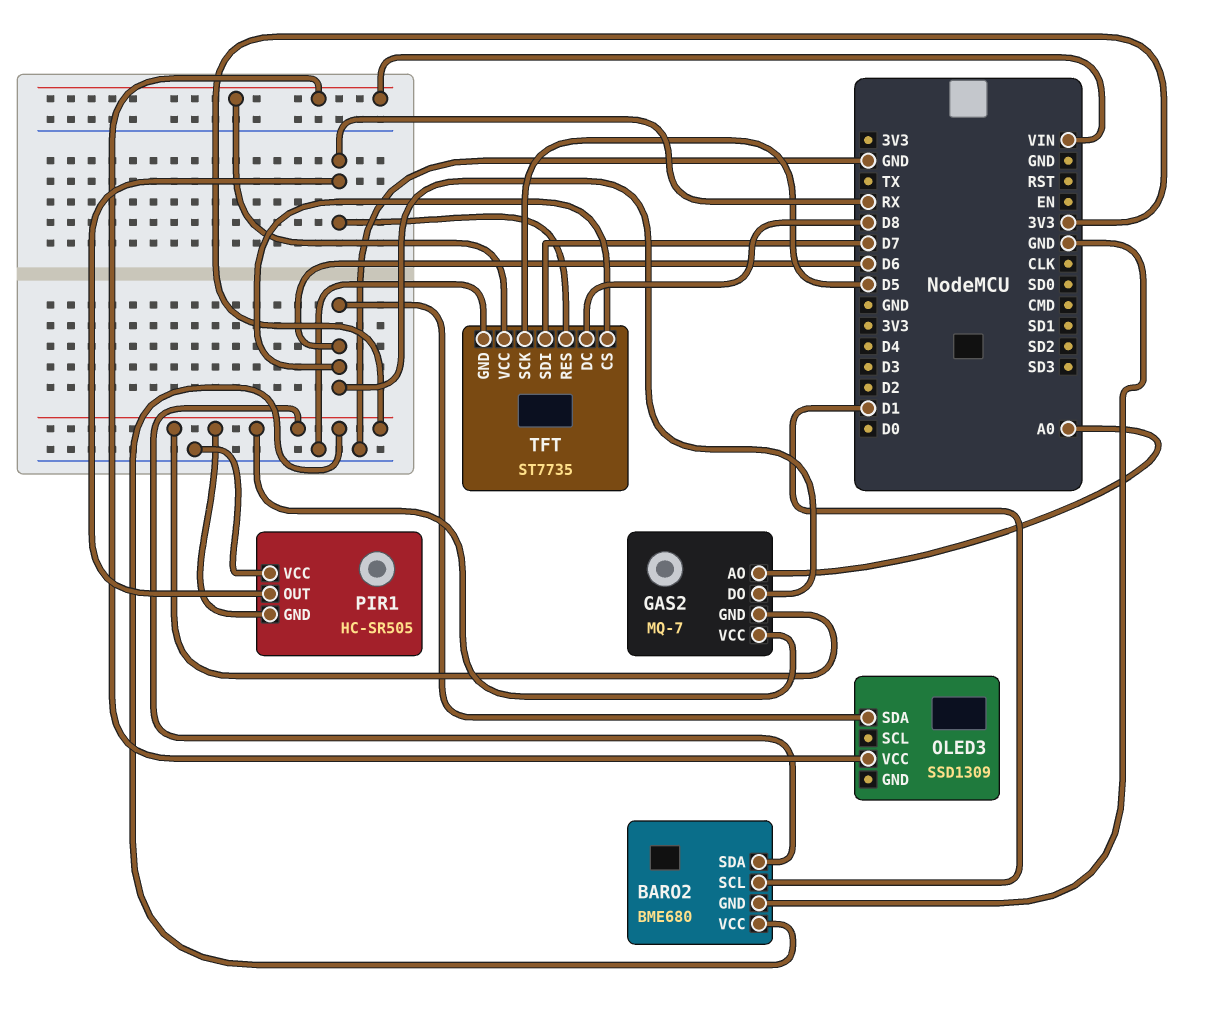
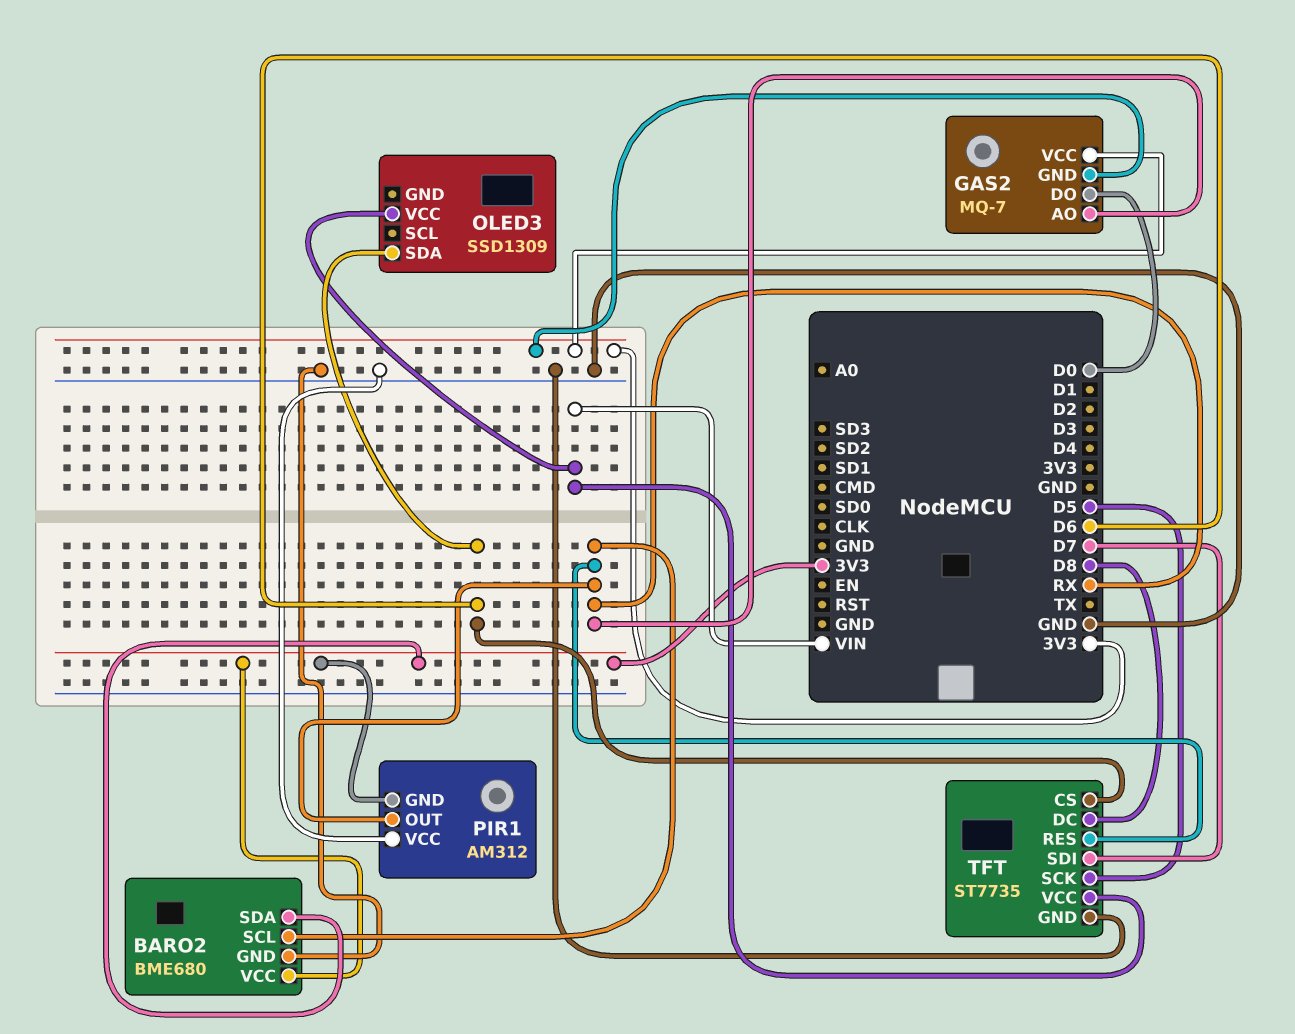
BARO2 pin SCL: D1 -> RX
GAS2 pin AO: A0 -> RX
GAS2 pin DO: D6 -> D0
PIR1: HC-SR505 -> AM312

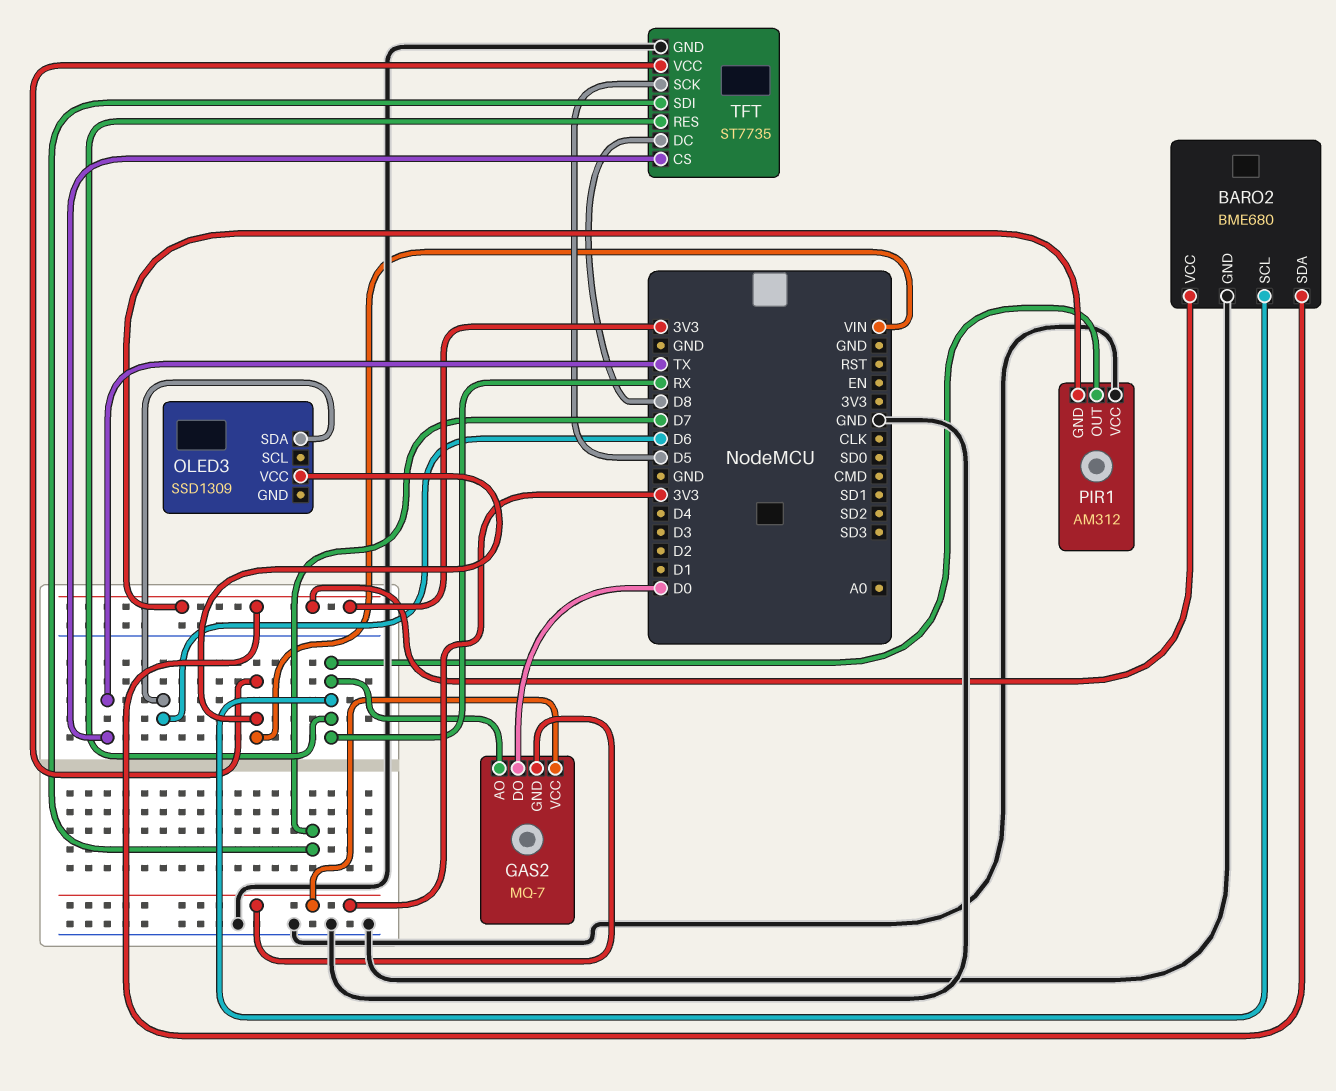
TFT pin CS: D6 -> TX

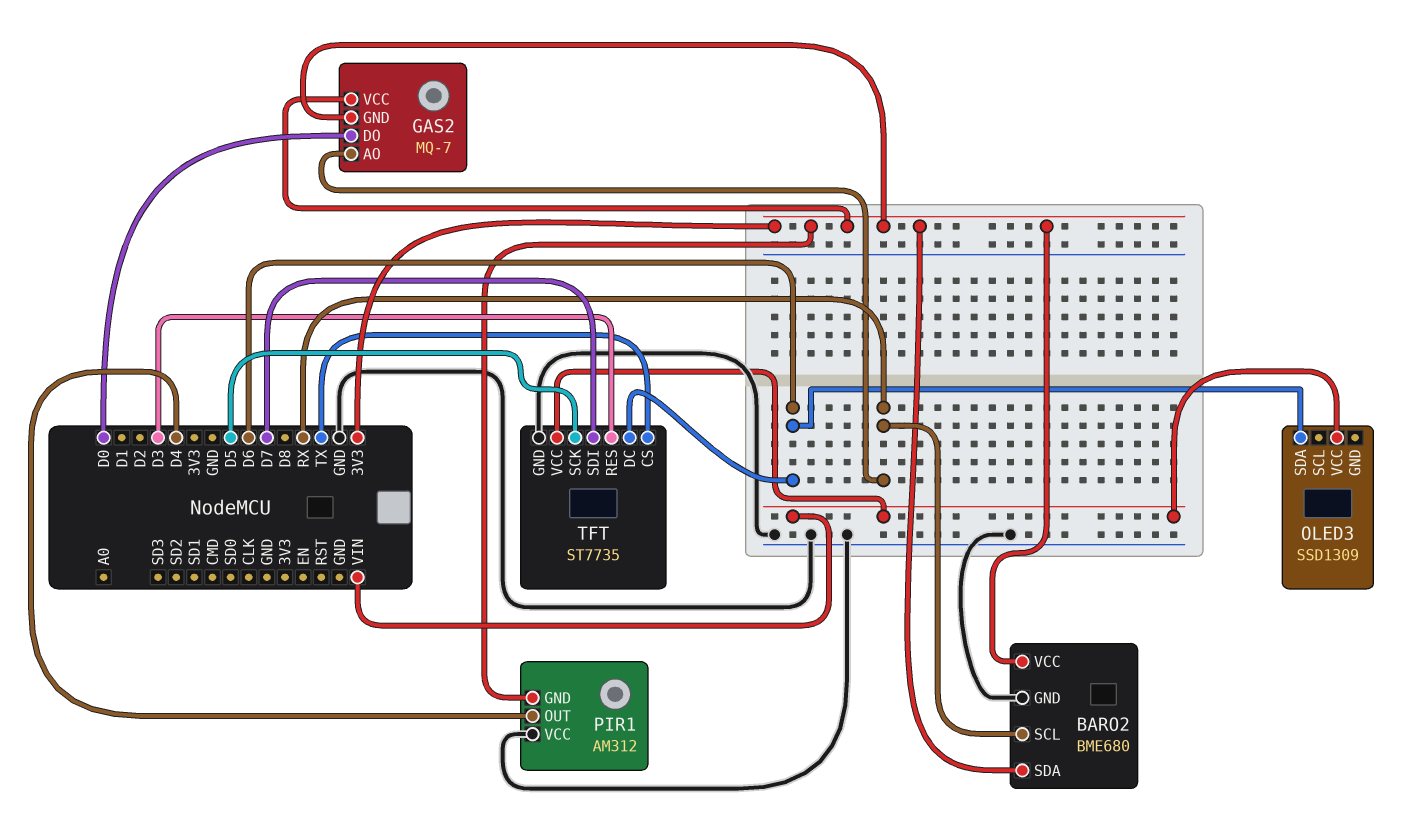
PIR1 pin OUT: RX -> D4
TFT pin DC: D8 -> D6
TFT pin RES: RX -> D3

